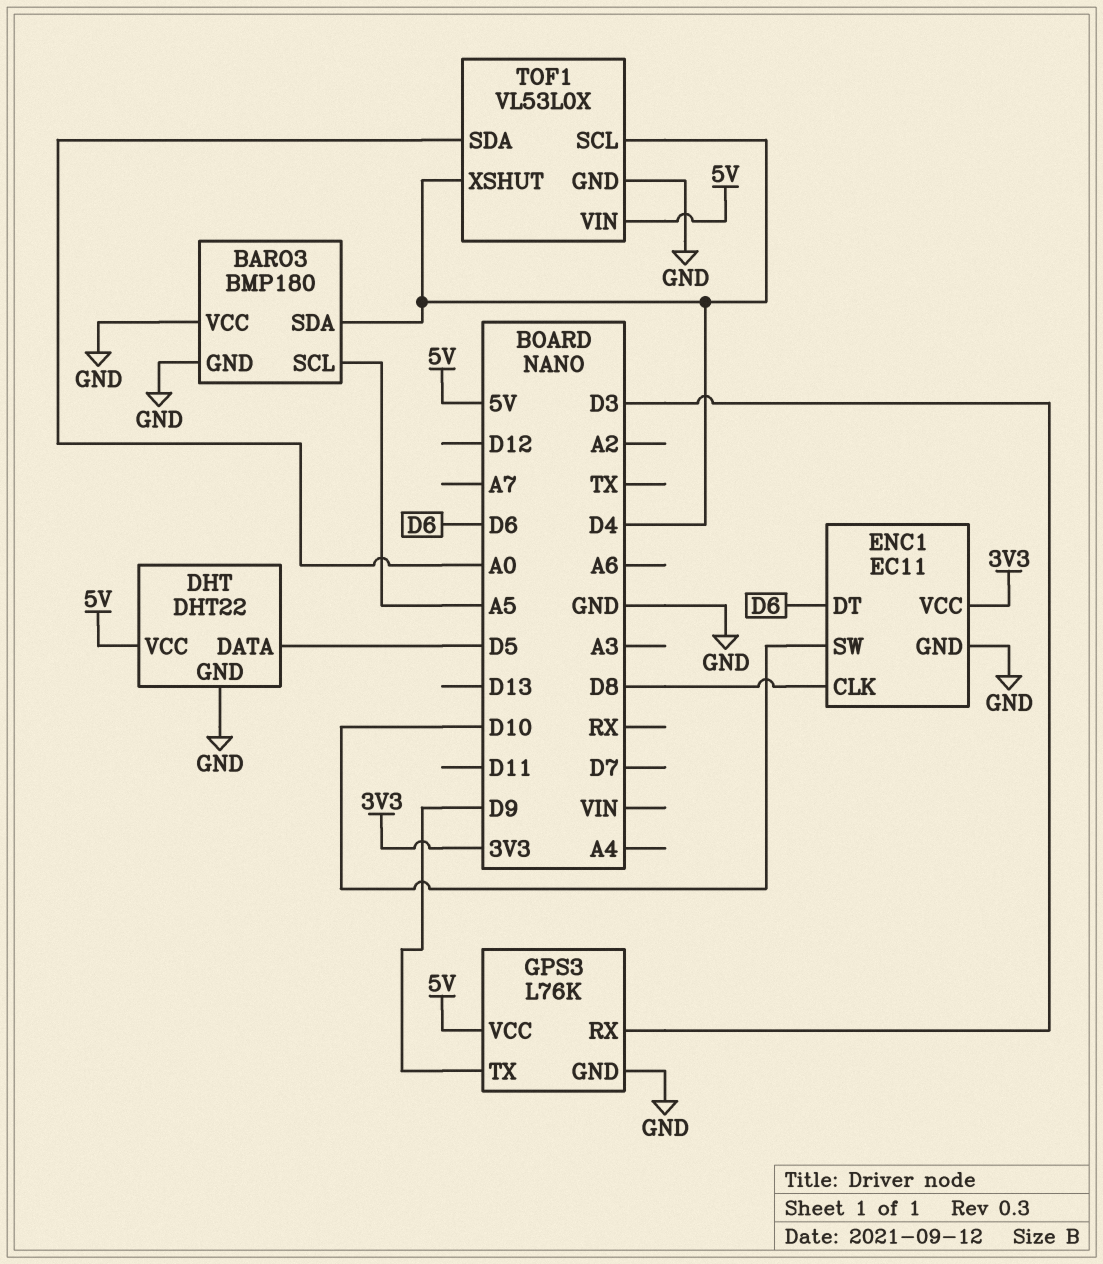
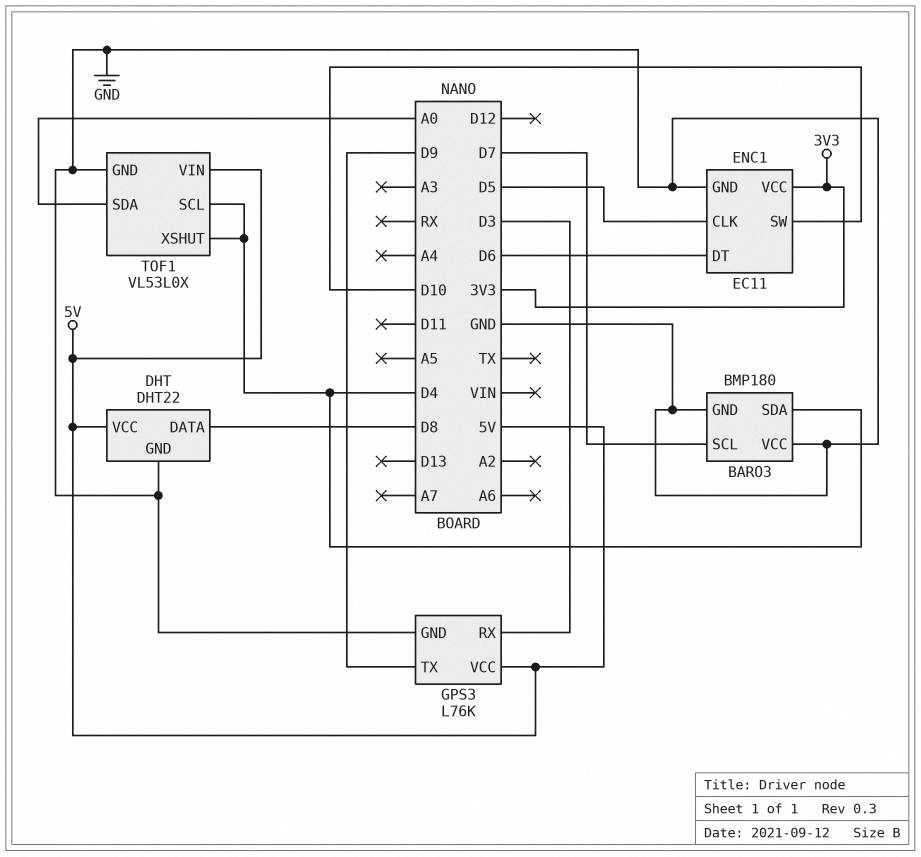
BARO3 pin SCL: A5 -> D7
DHT pin DATA: D5 -> D8
ENC1 pin CLK: D8 -> D5

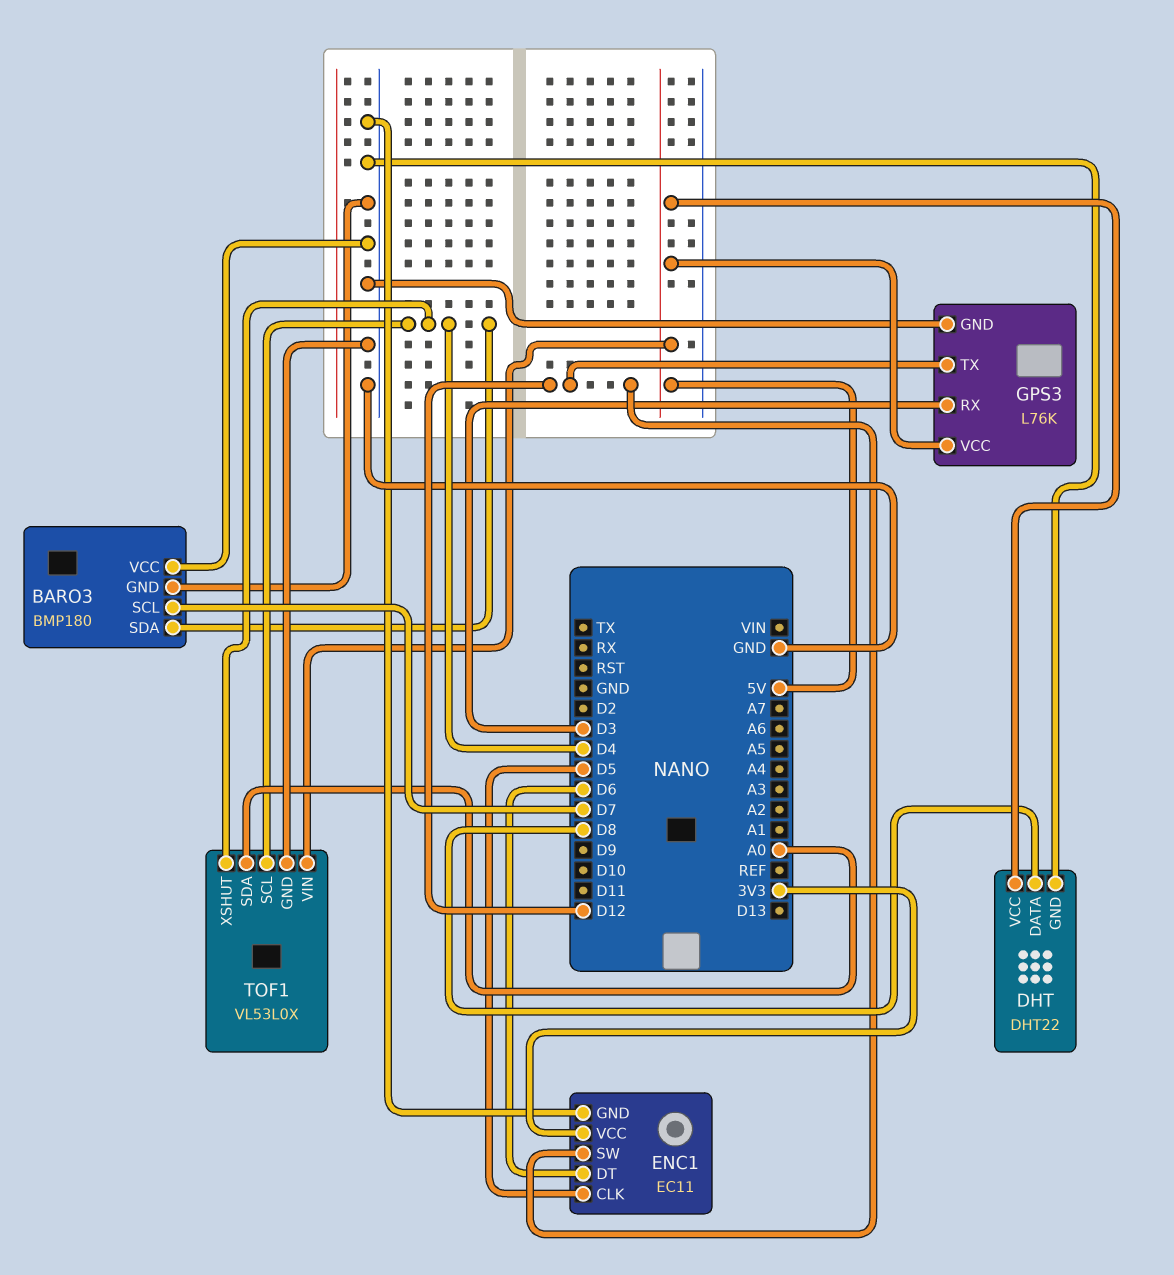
ENC1 pin SW: D10 -> D12
GPS3 pin TX: D9 -> D12

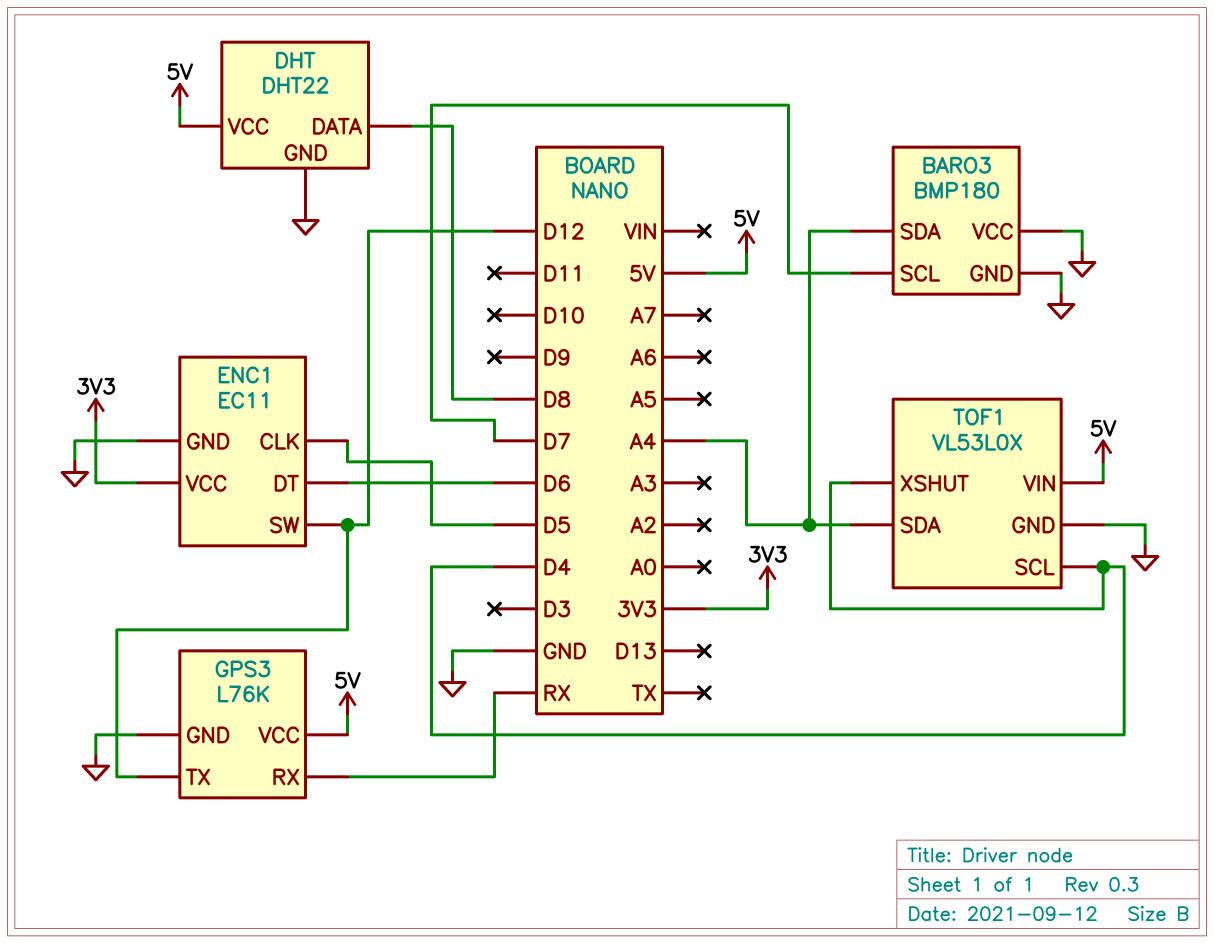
BARO3 pin SDA: D4 -> A4
GPS3 pin RX: D3 -> RX
TOF1 pin SDA: A0 -> A4

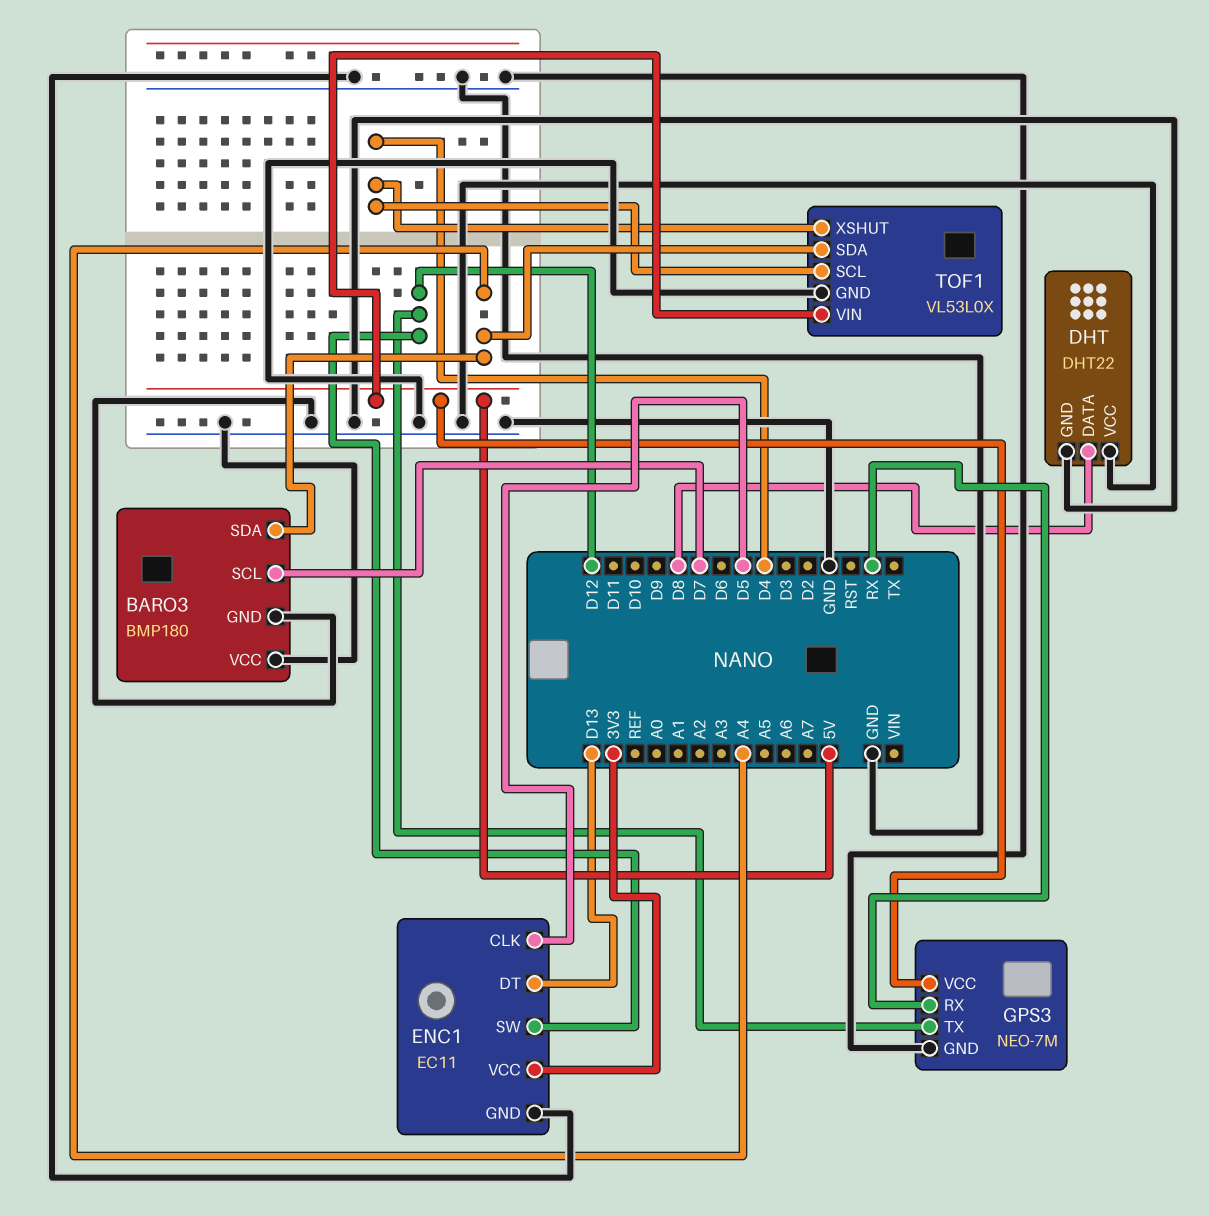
DHT pin VCC: 5V -> GND
ENC1 pin DT: D6 -> D13
GPS3: L76K -> NEO-7M

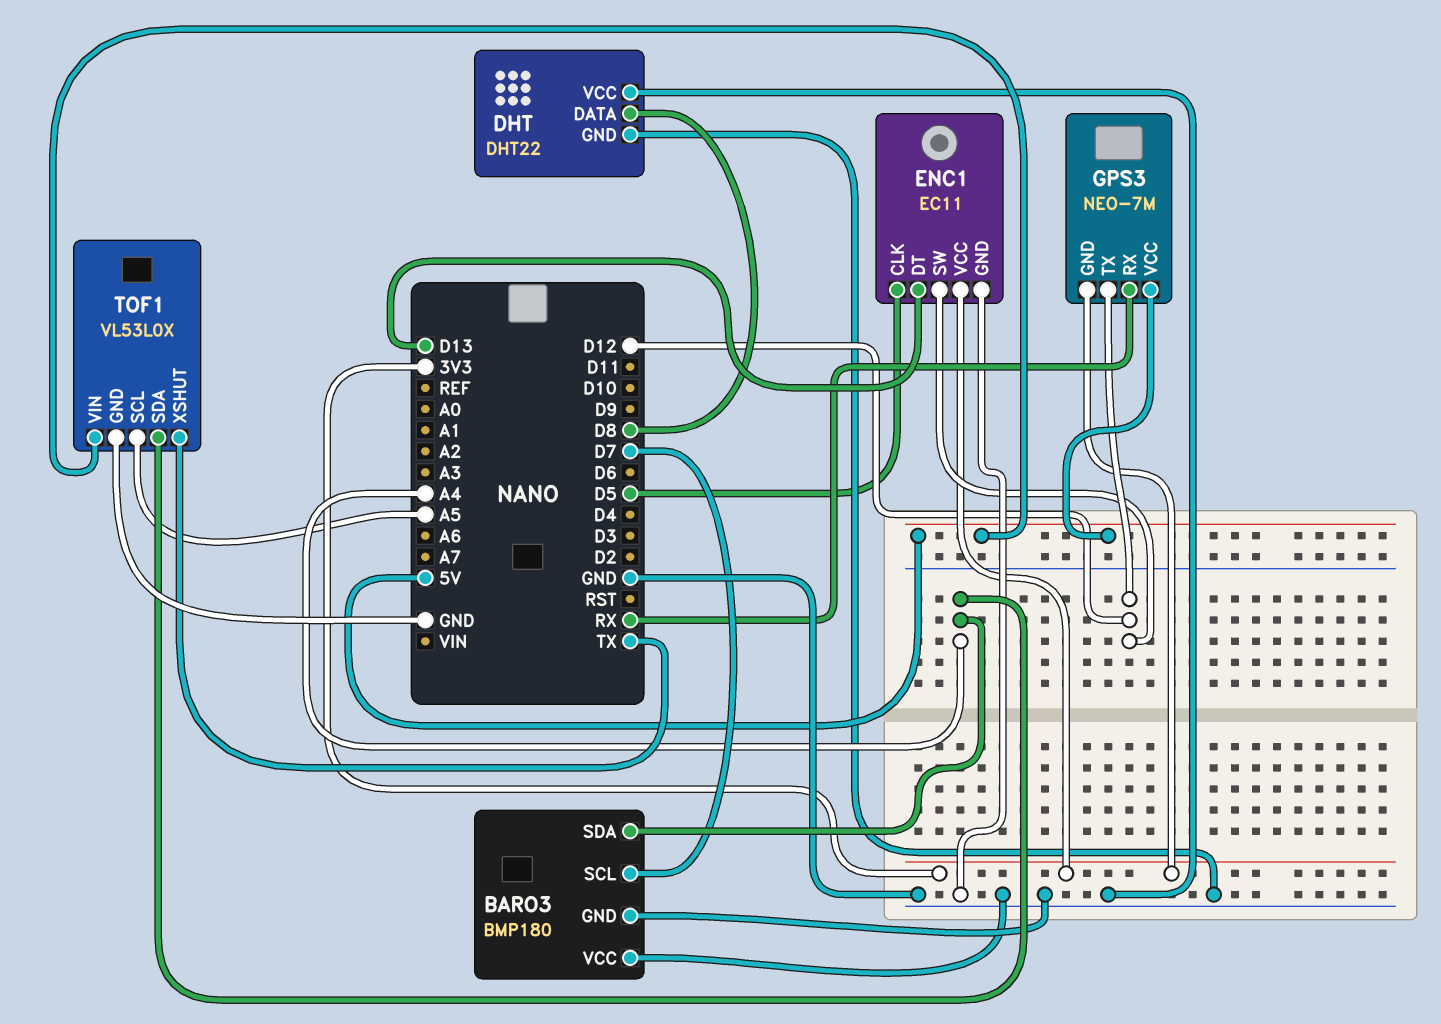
GPS3 pin GND: GND -> 3V3
TOF1 pin SCL: D4 -> A5
TOF1 pin XSHUT: D4 -> TX

